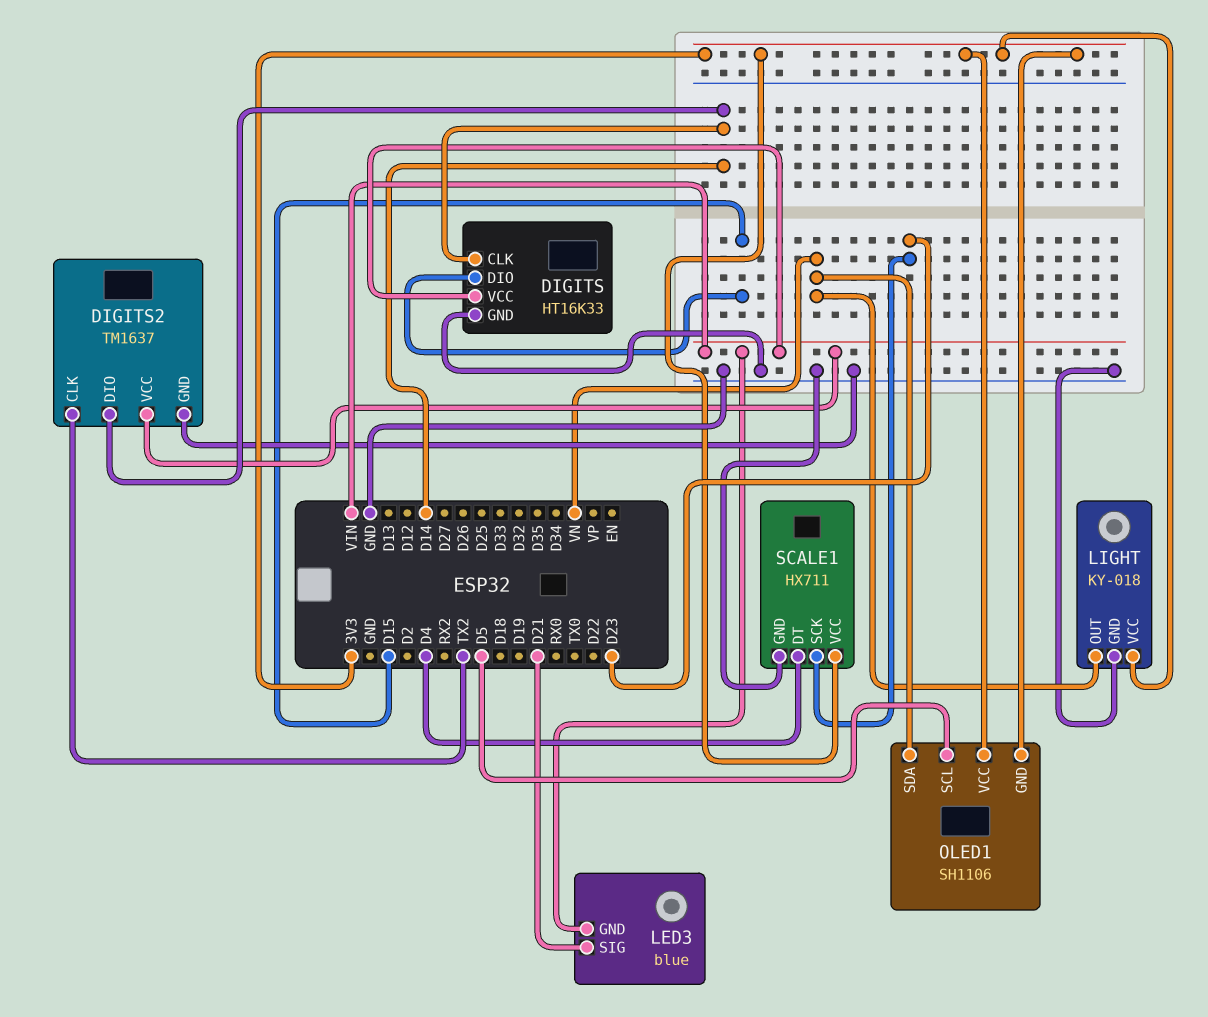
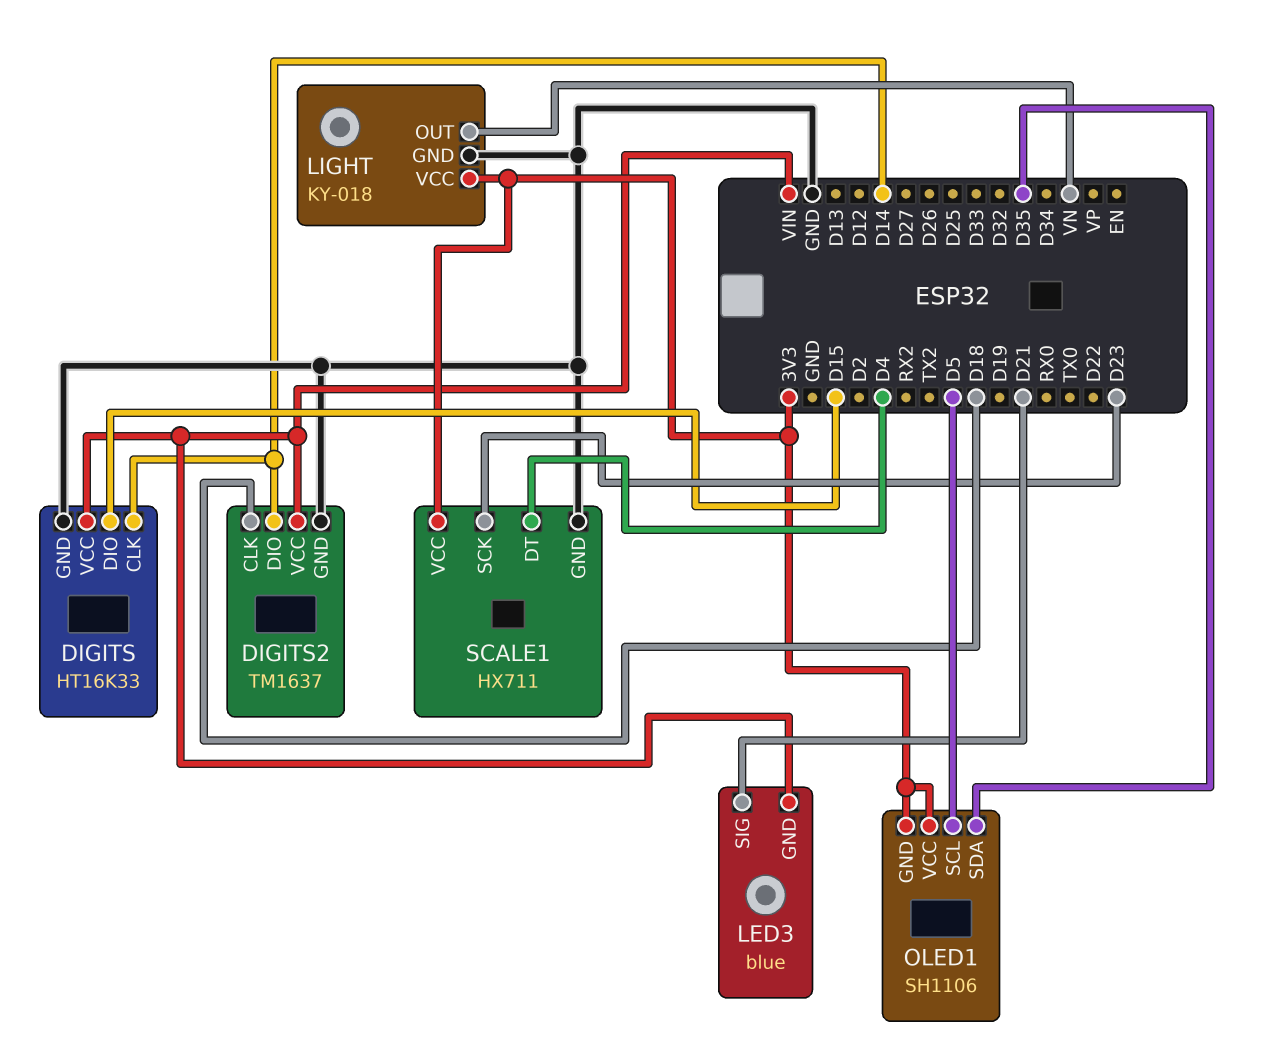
DIGITS2 pin CLK: TX2 -> D18
OLED1 pin SDA: VN -> D35

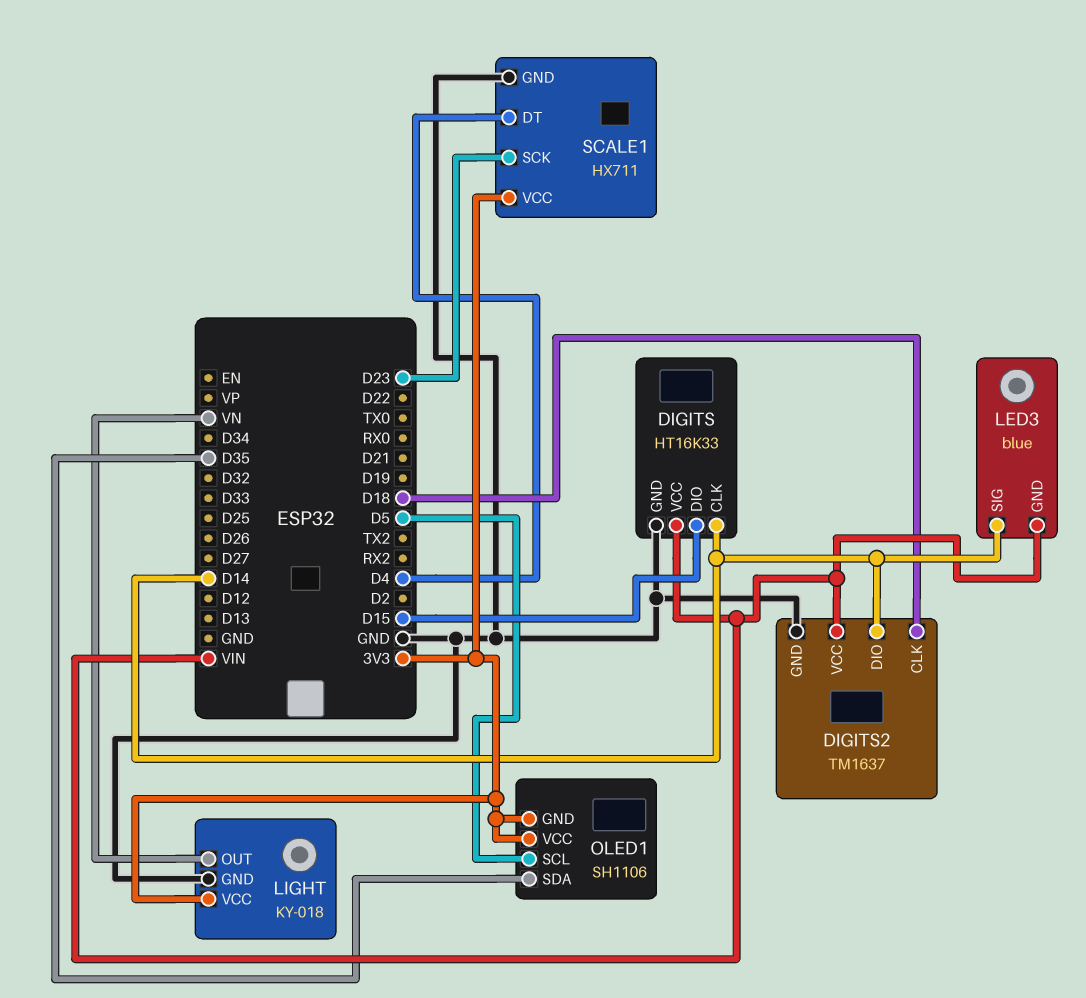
LED3 pin SIG: D21 -> D14

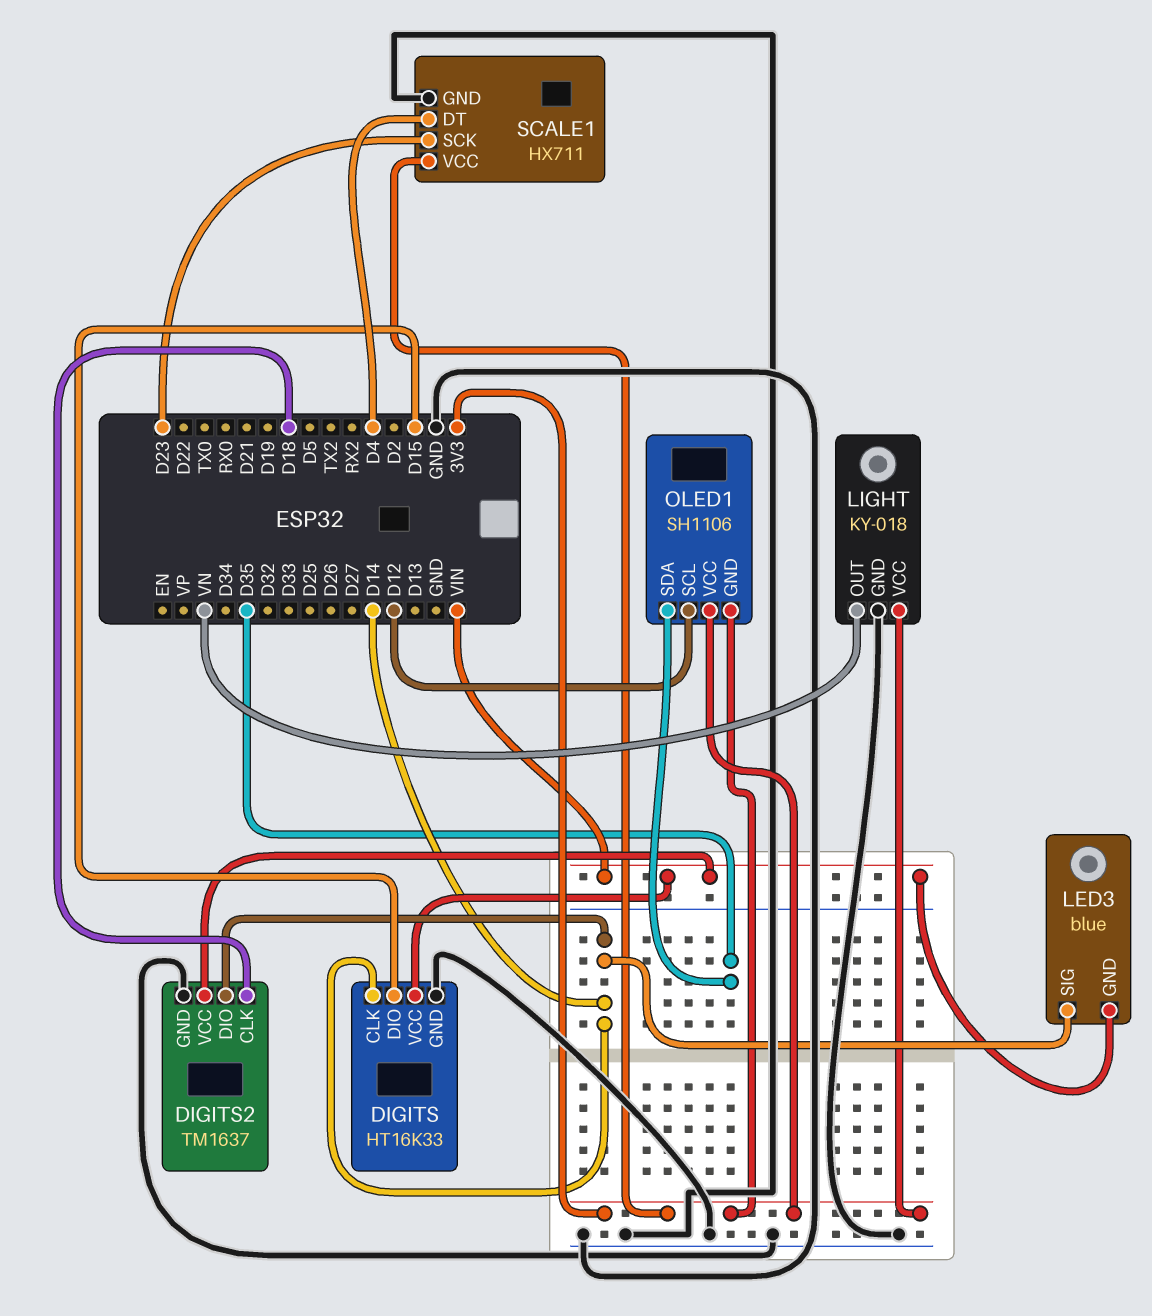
OLED1 pin SCL: D5 -> D12

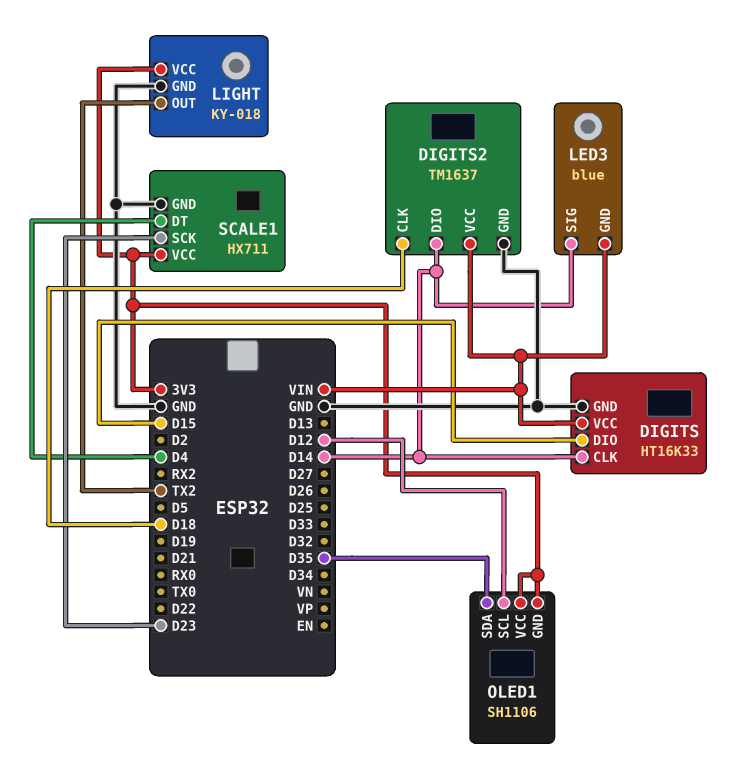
LIGHT pin OUT: VN -> TX2

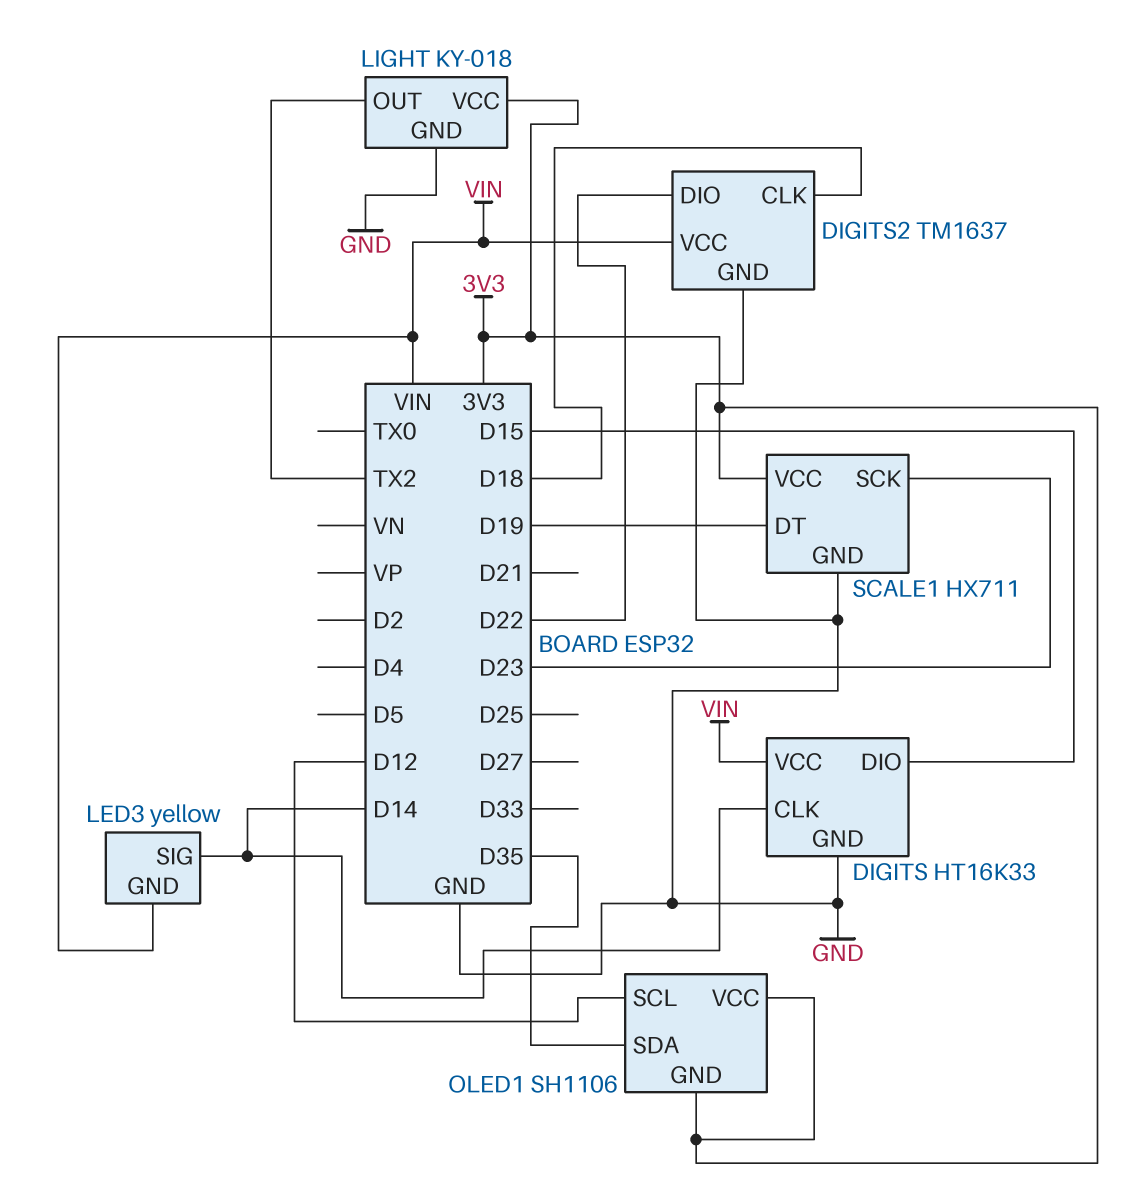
DIGITS2 pin DIO: D14 -> D22
LED3: blue -> yellow
SCALE1 pin DT: D4 -> D19

